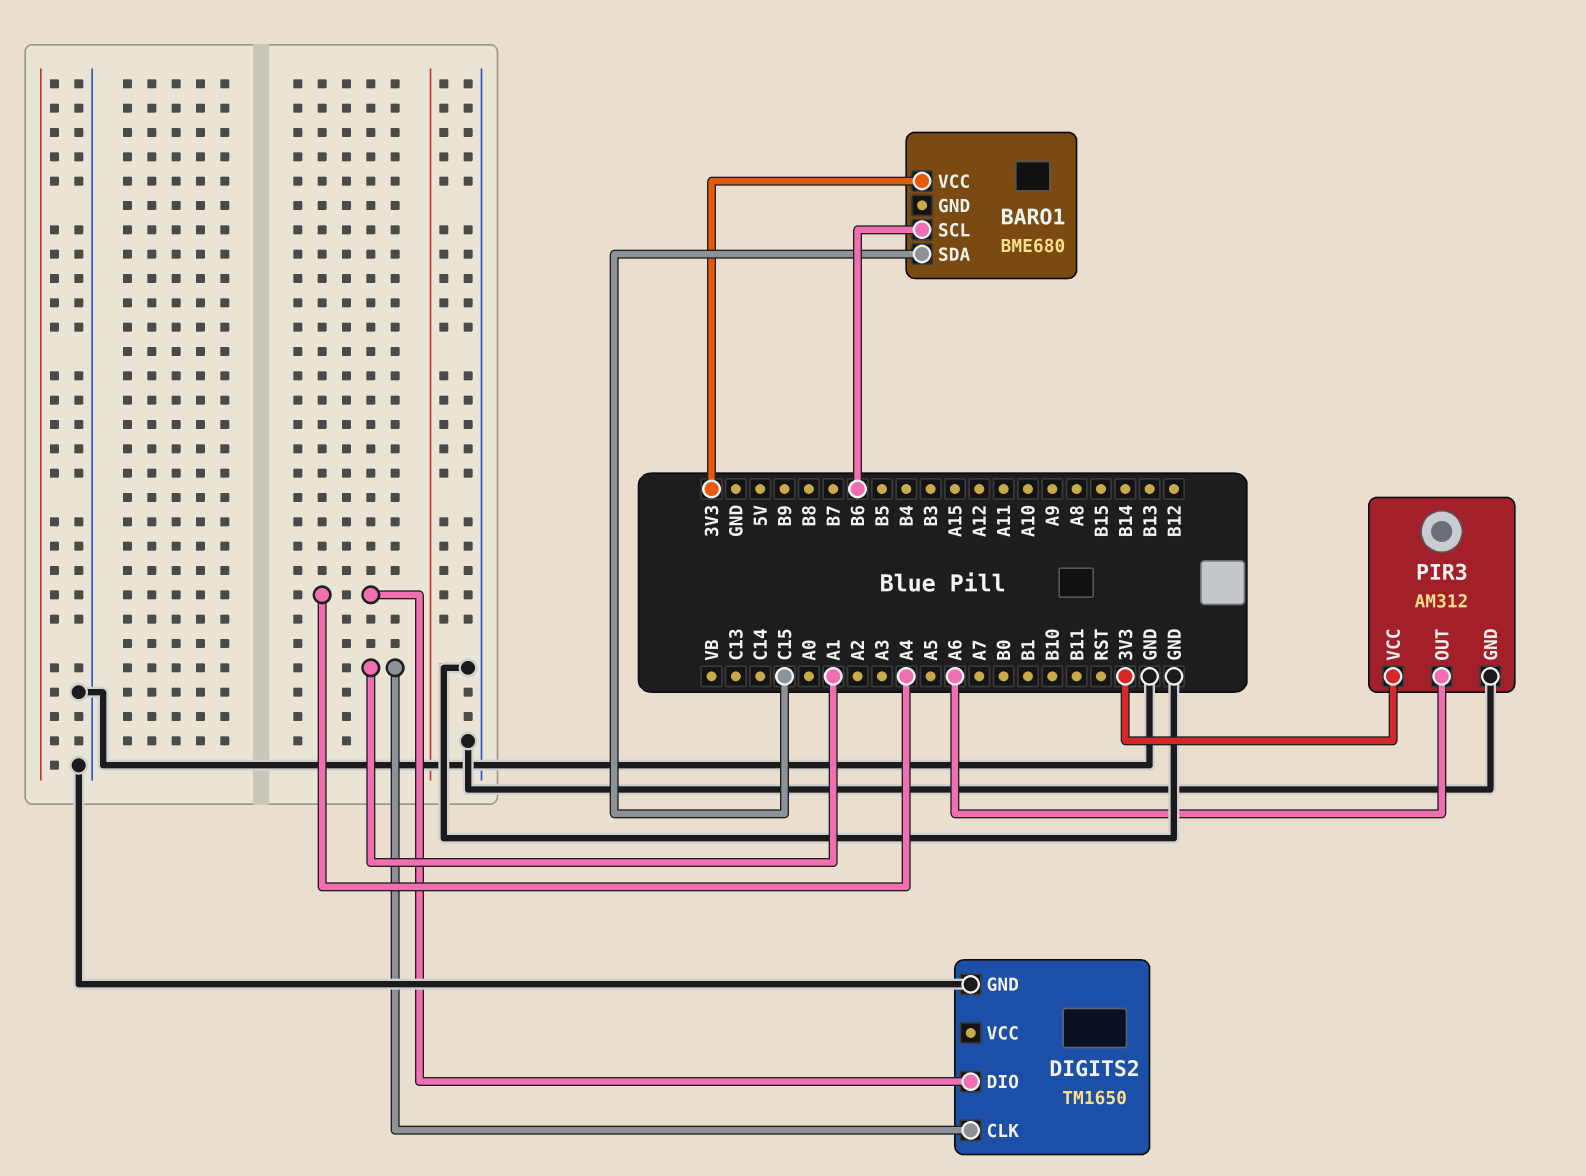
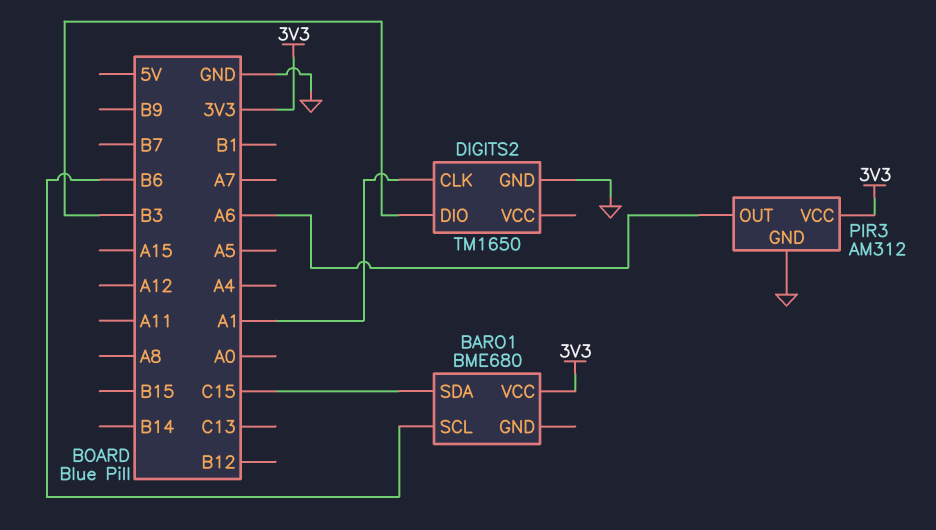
DIGITS2 pin DIO: A4 -> B3

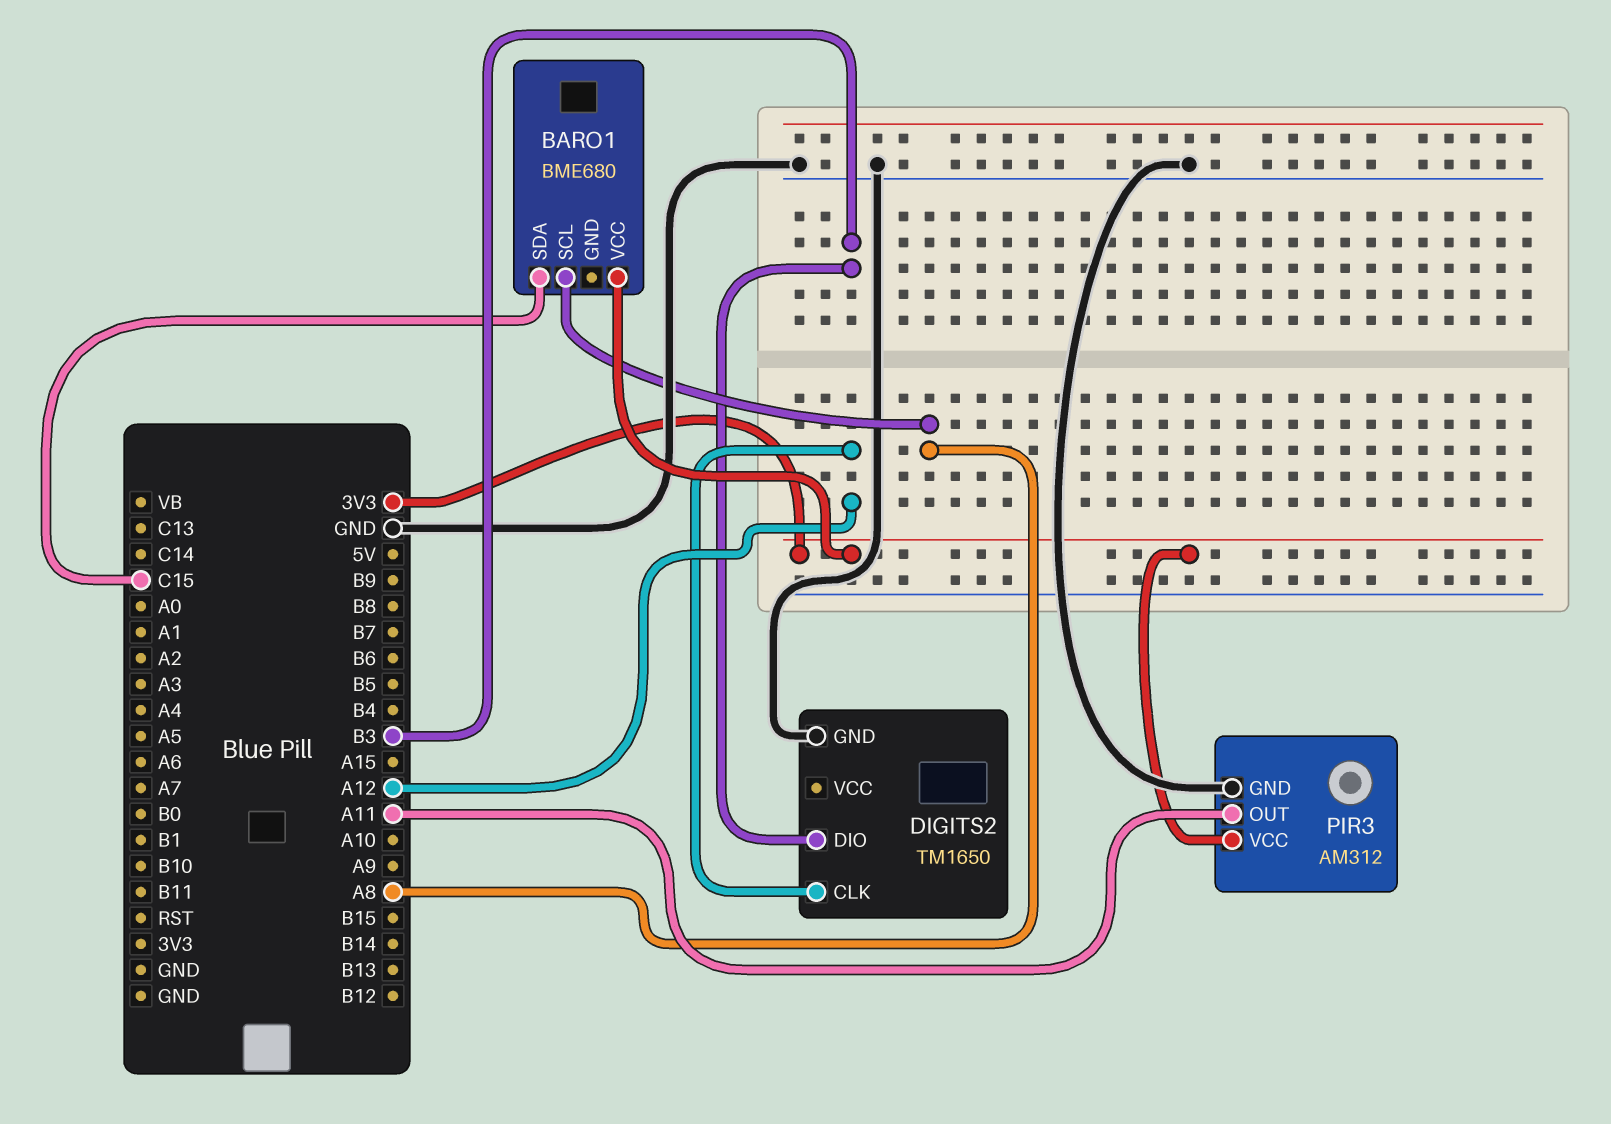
BARO1 pin SCL: B6 -> A8
DIGITS2 pin CLK: A1 -> A12
PIR3 pin OUT: A6 -> A11

